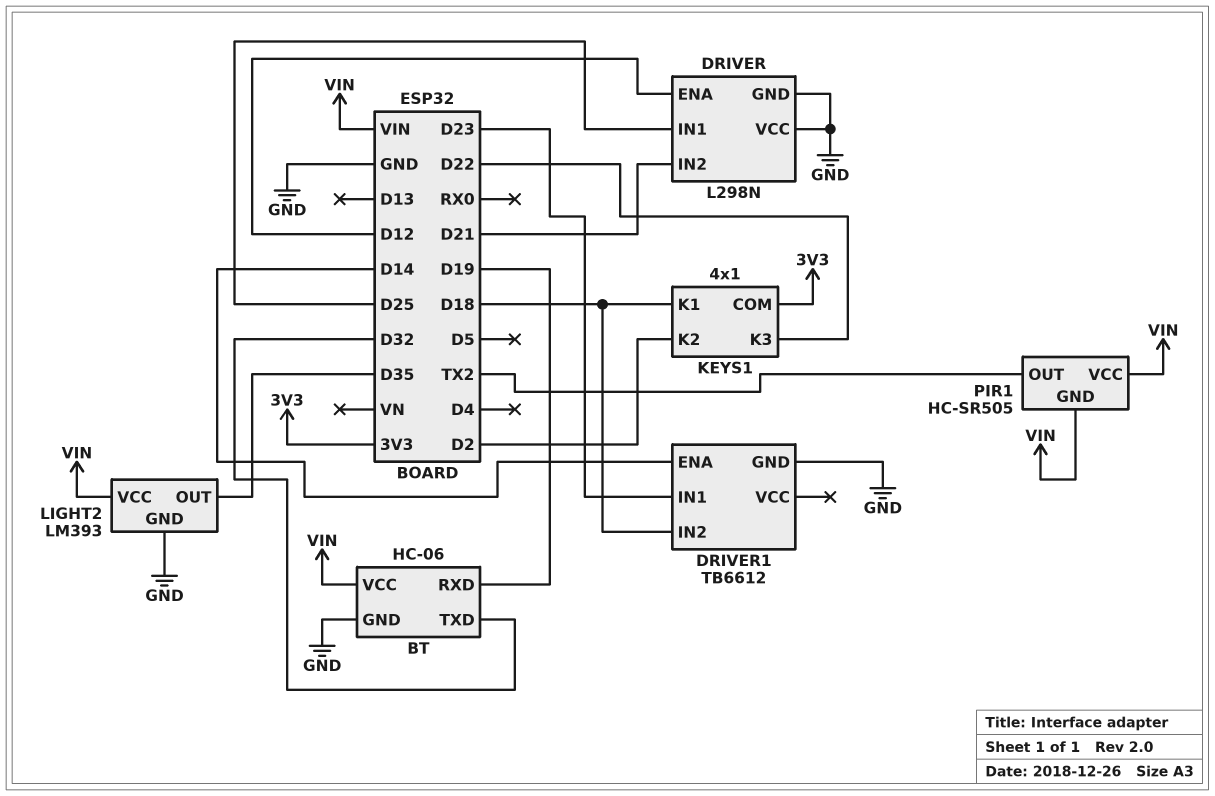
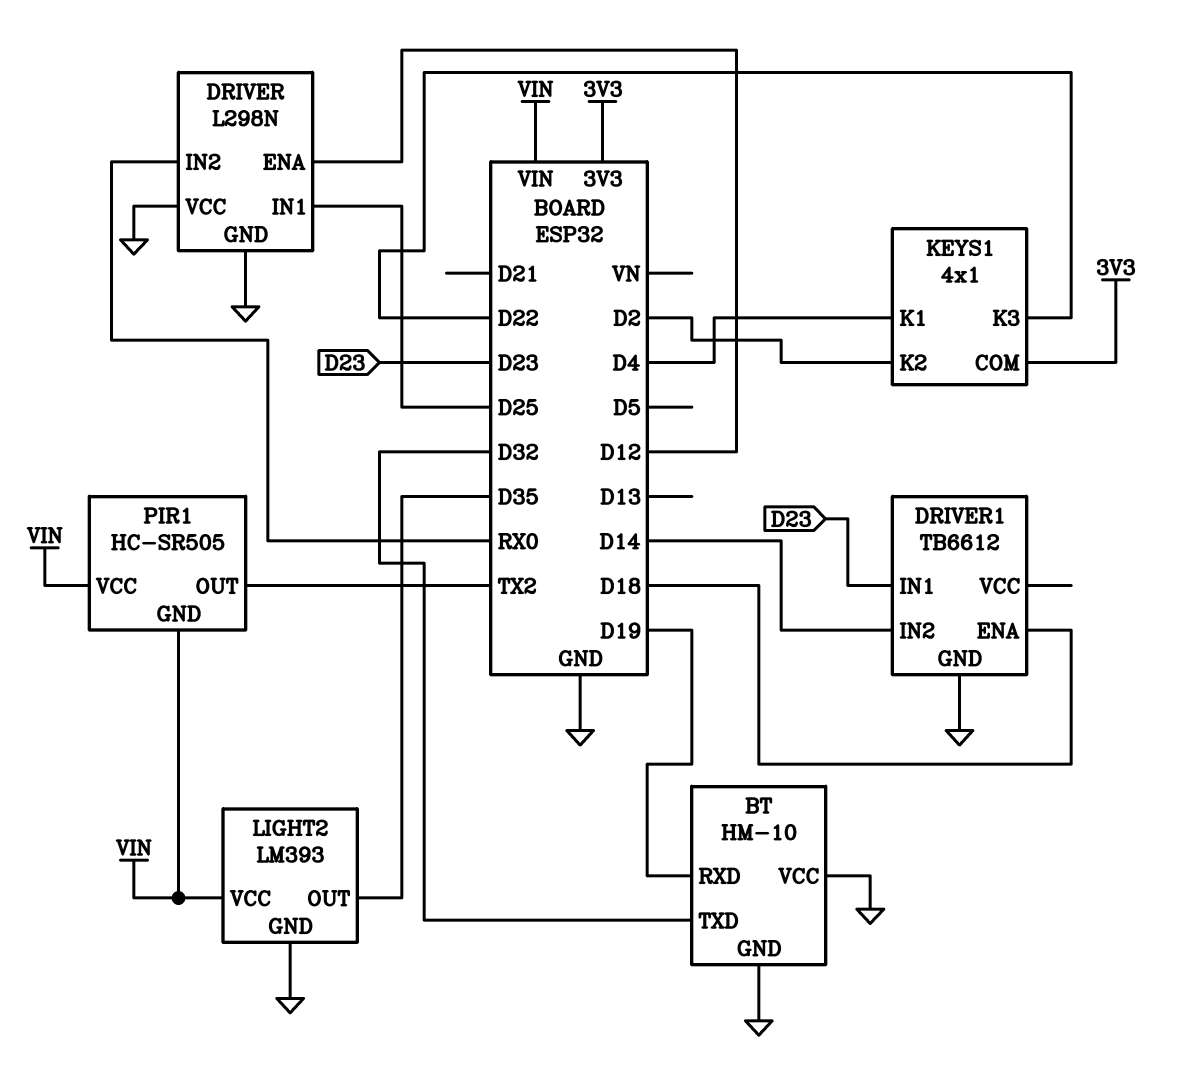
BT: HC-06 -> HM-10
BT pin VCC: VIN -> GND
DRIVER pin IN2: D21 -> RX0
DRIVER1 pin ENA: D14 -> D18
DRIVER1 pin IN2: D18 -> D14
KEYS1 pin K1: D18 -> D4

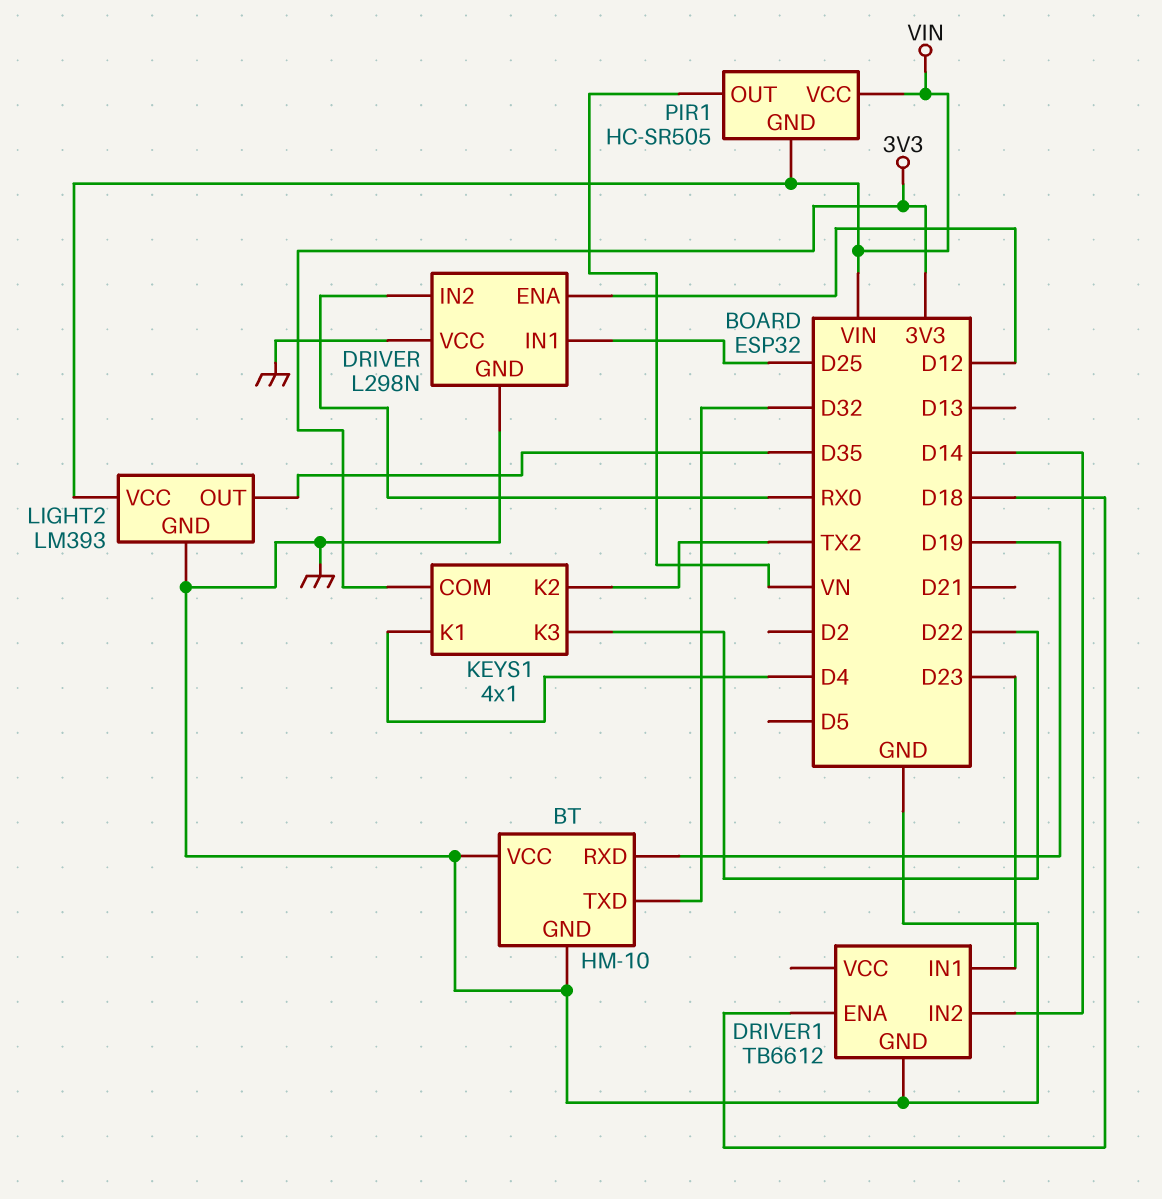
KEYS1 pin K2: D2 -> TX2
PIR1 pin OUT: TX2 -> VN

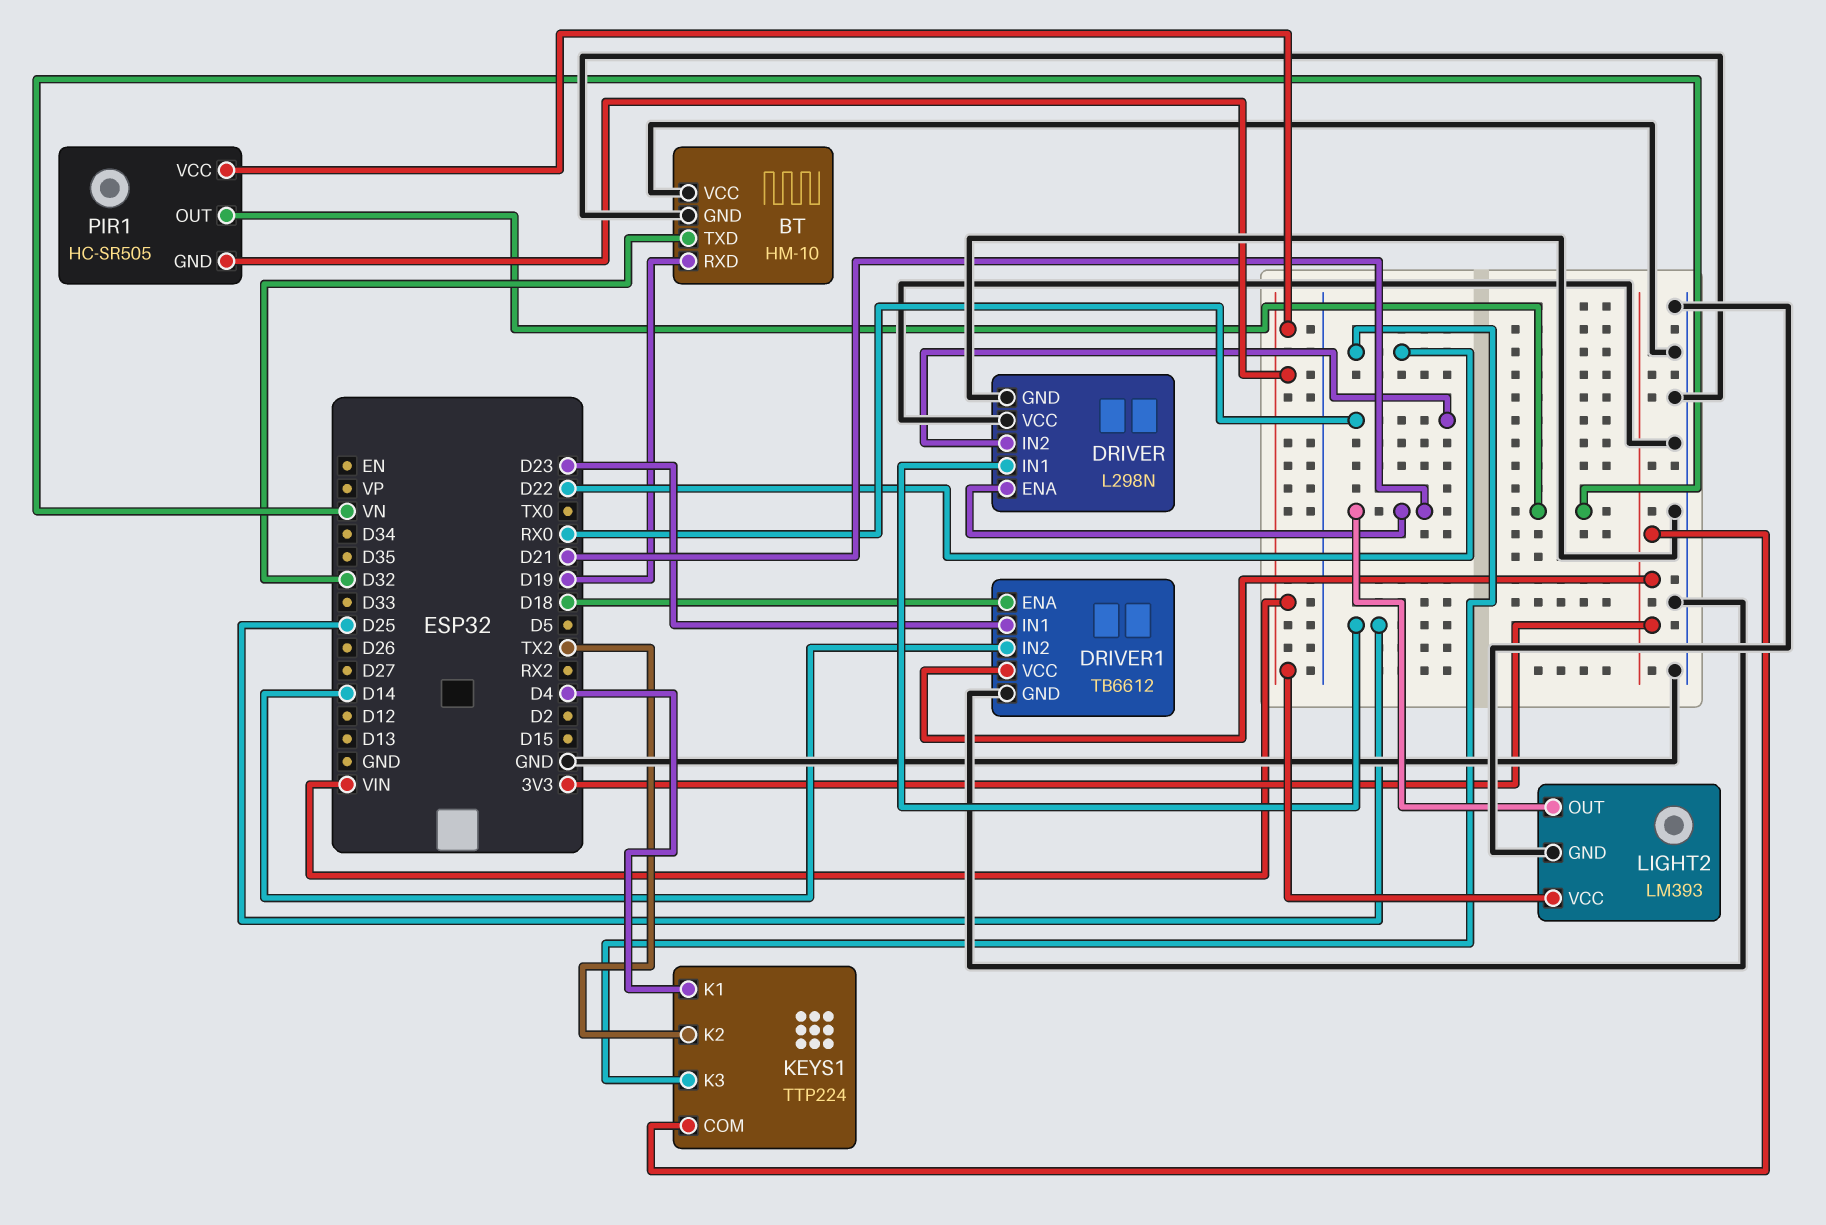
DRIVER pin ENA: D12 -> D21
DRIVER1 pin VCC: none -> 3V3
KEYS1: 4x1 -> TTP224
LIGHT2 pin OUT: D35 -> D21

